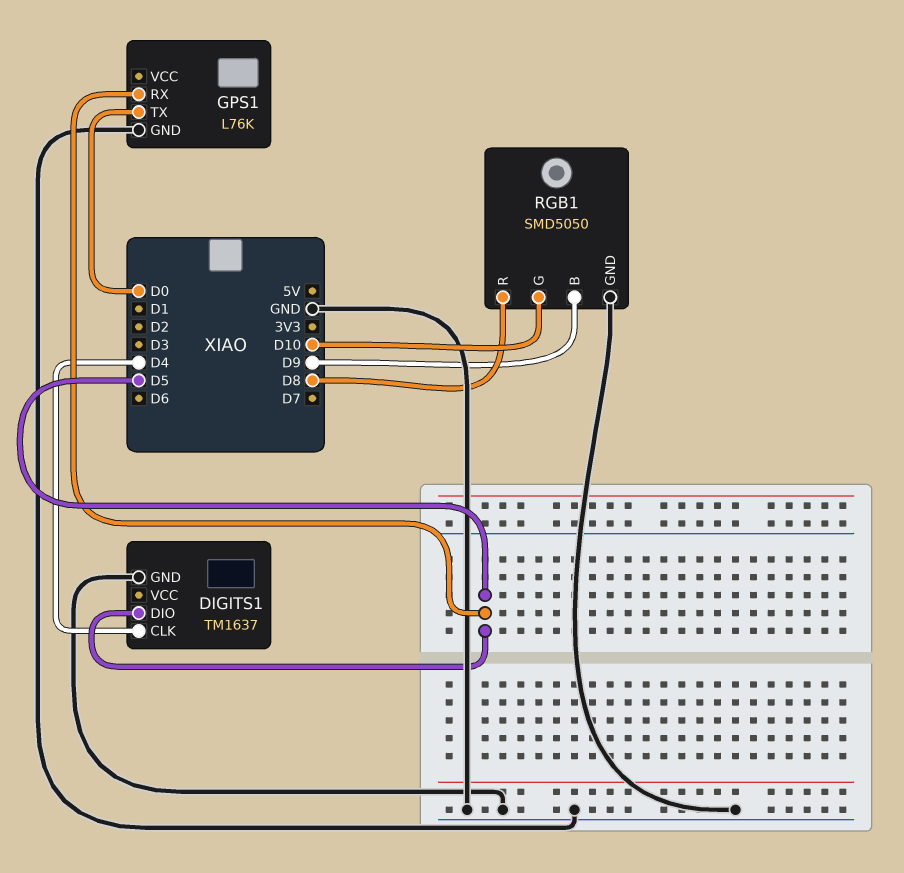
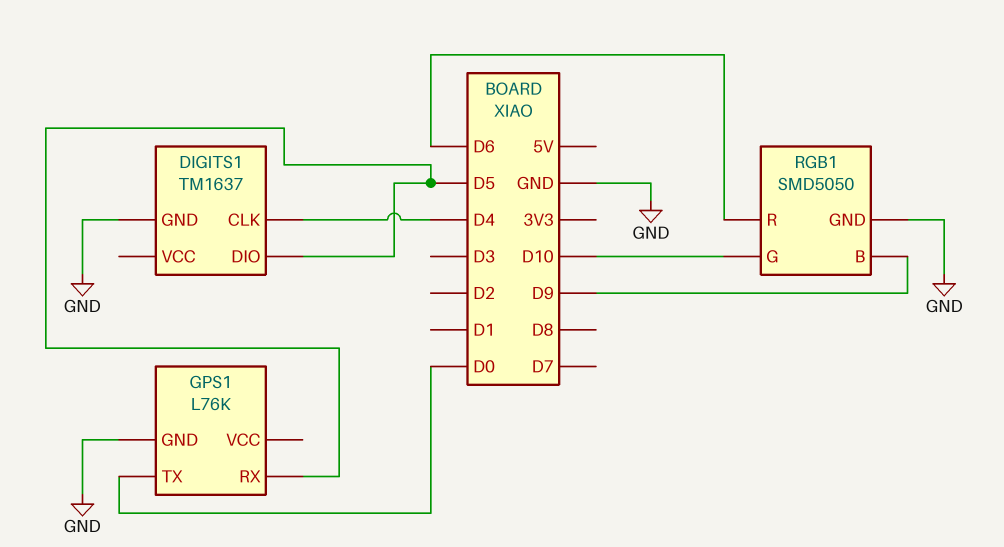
RGB1 pin R: D8 -> D6

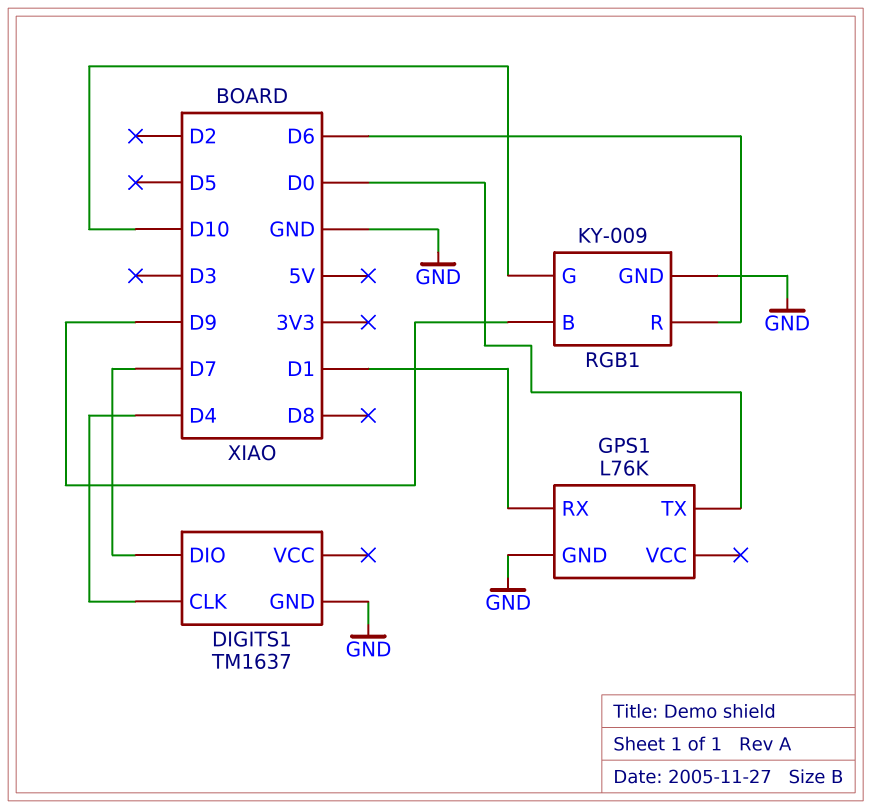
DIGITS1 pin DIO: D5 -> D7
GPS1 pin RX: D5 -> D1
RGB1: SMD5050 -> KY-009

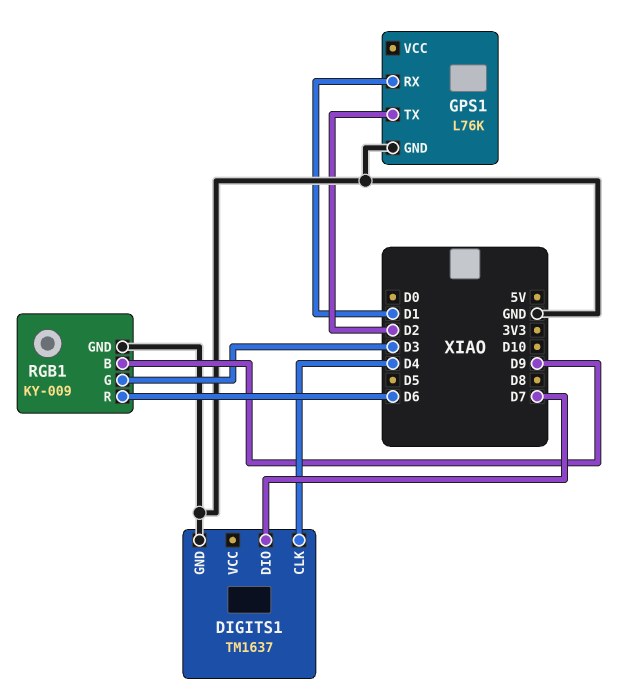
GPS1 pin TX: D0 -> D2
RGB1 pin G: D10 -> D3

